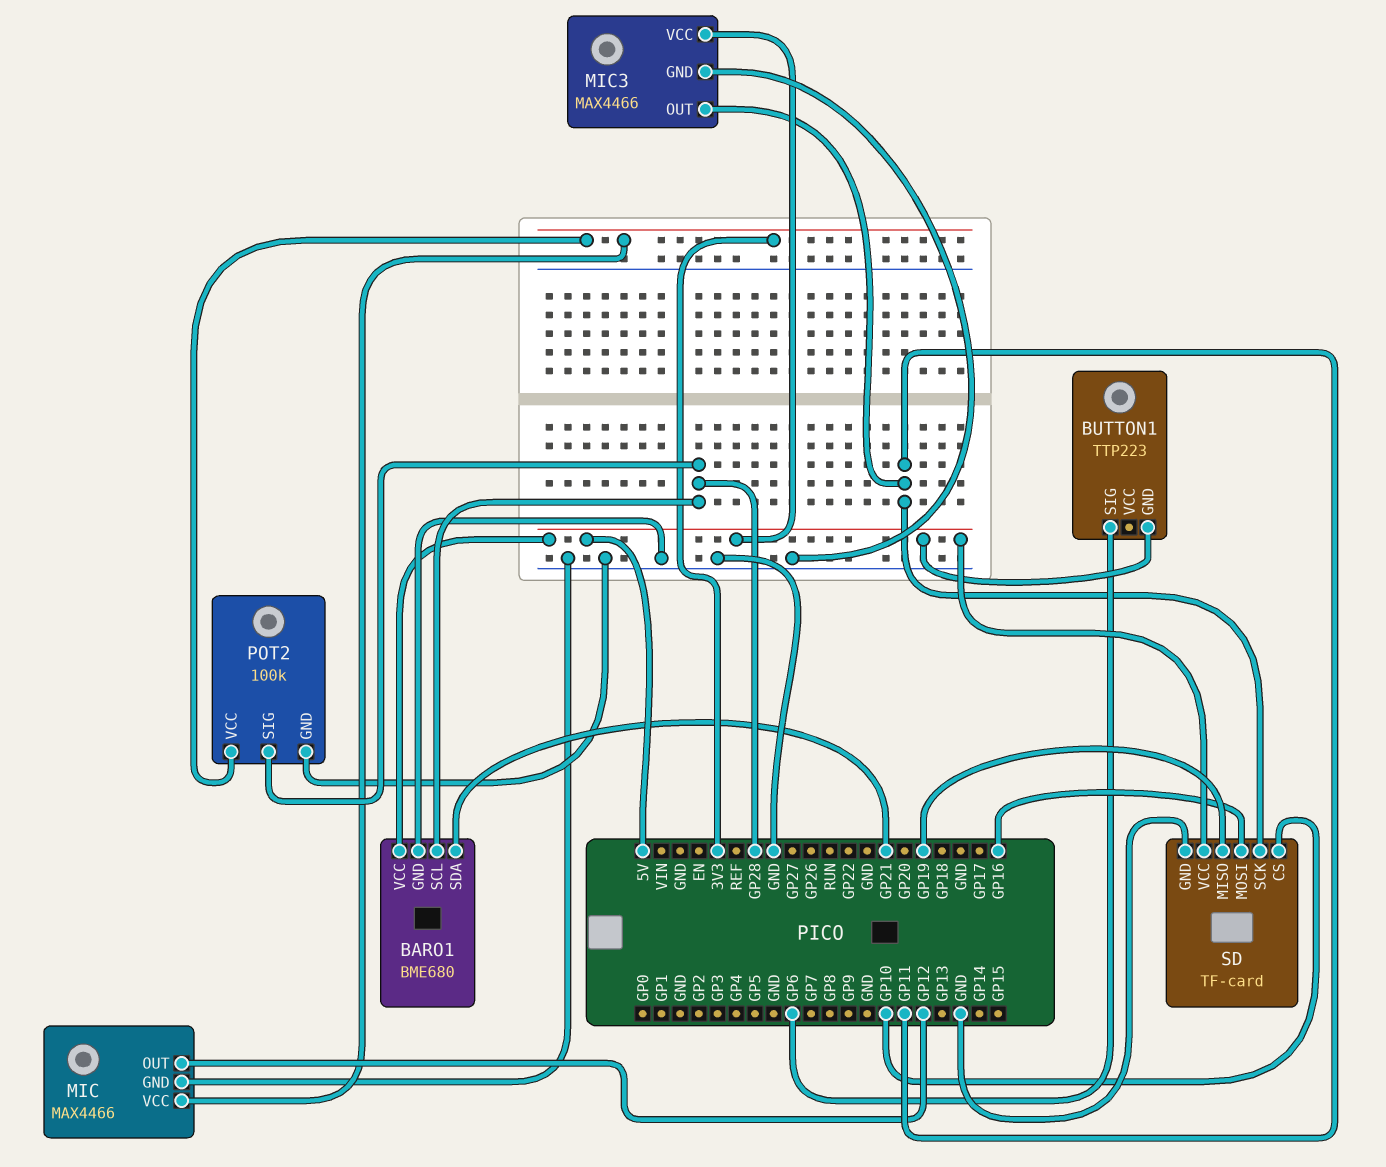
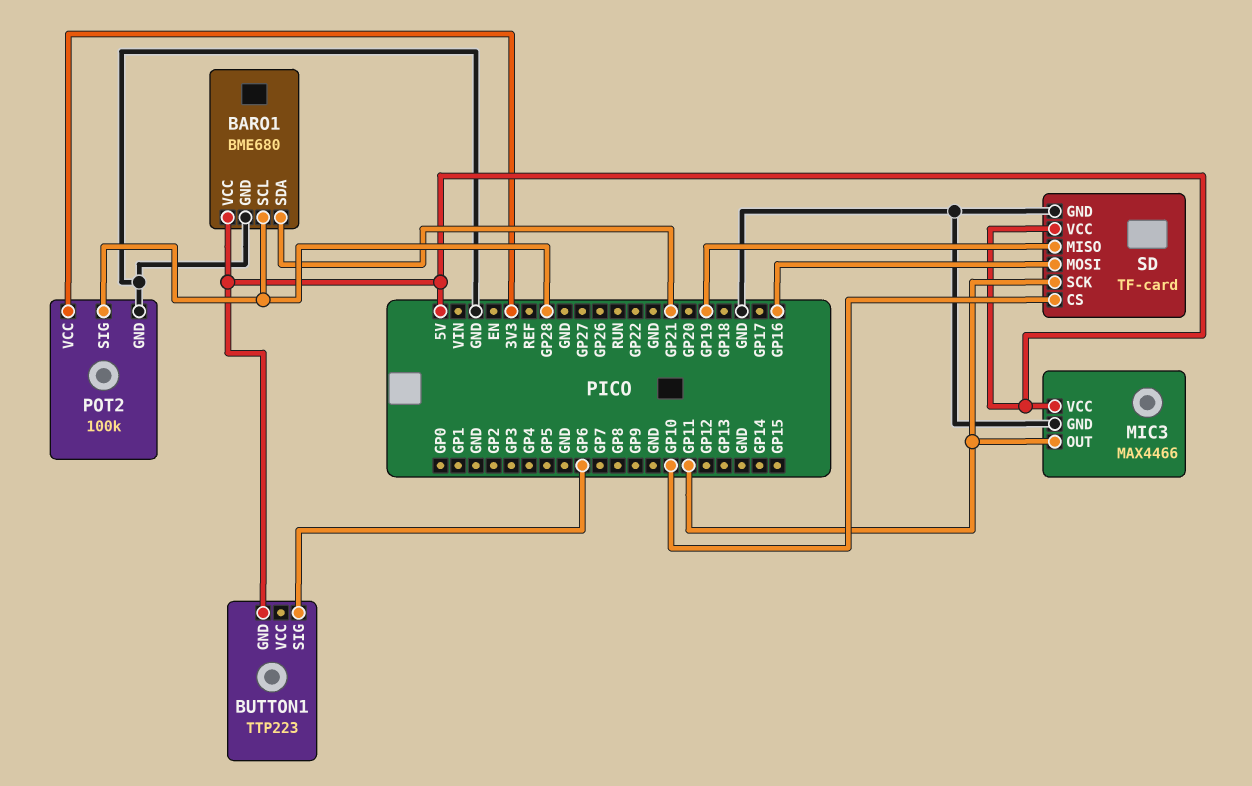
MIC: MAX4466 -> none
MIC pin GND: GND -> none
MIC pin OUT: GP12 -> none
MIC pin VCC: 3V3 -> none

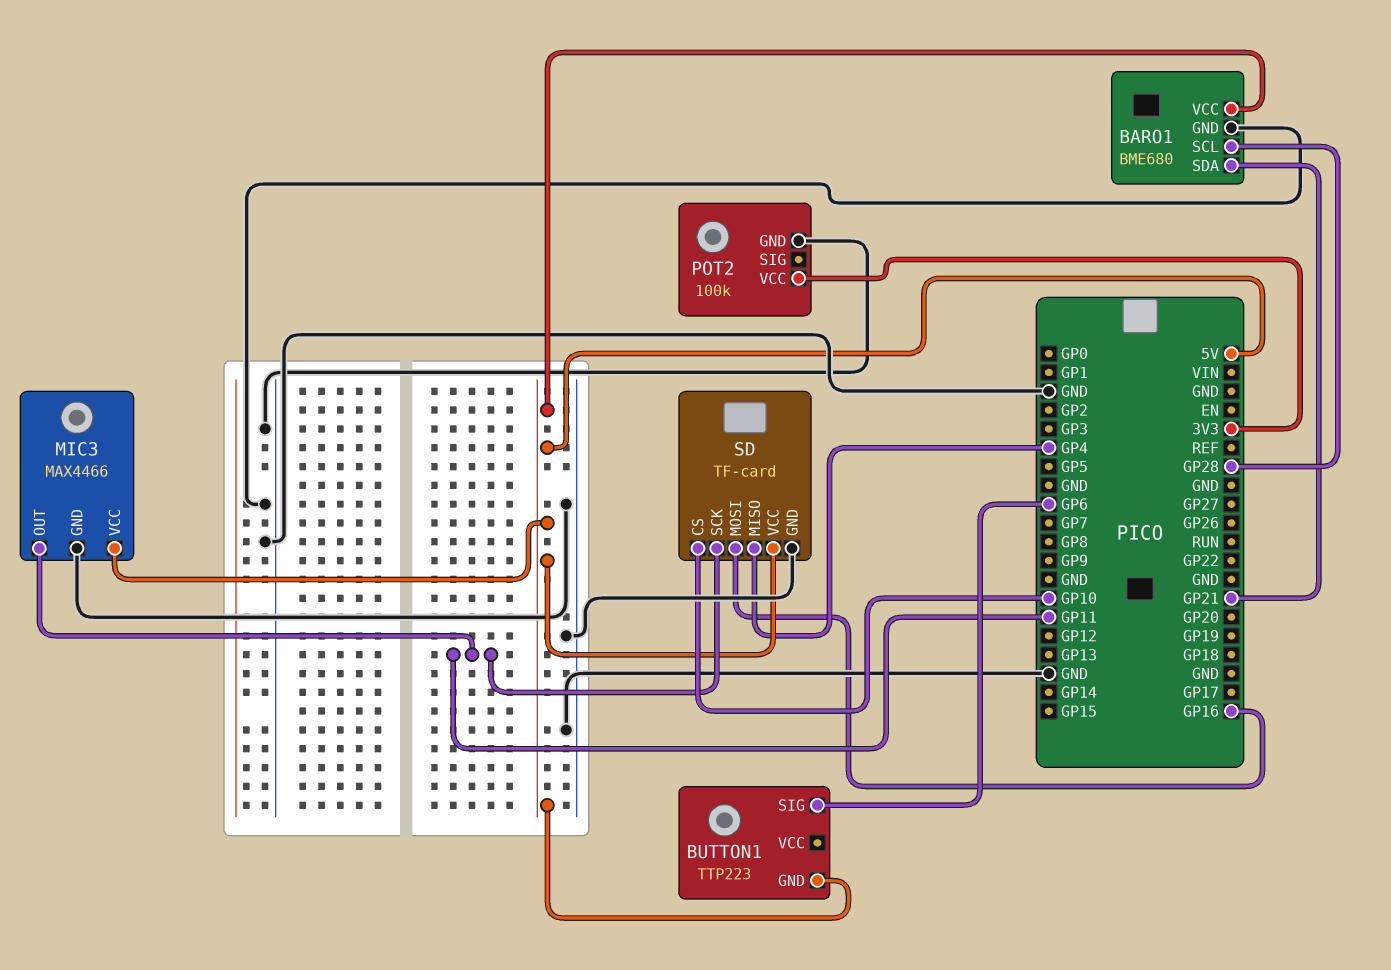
POT2 pin SIG: GP28 -> none
SD pin MISO: GP19 -> GP4

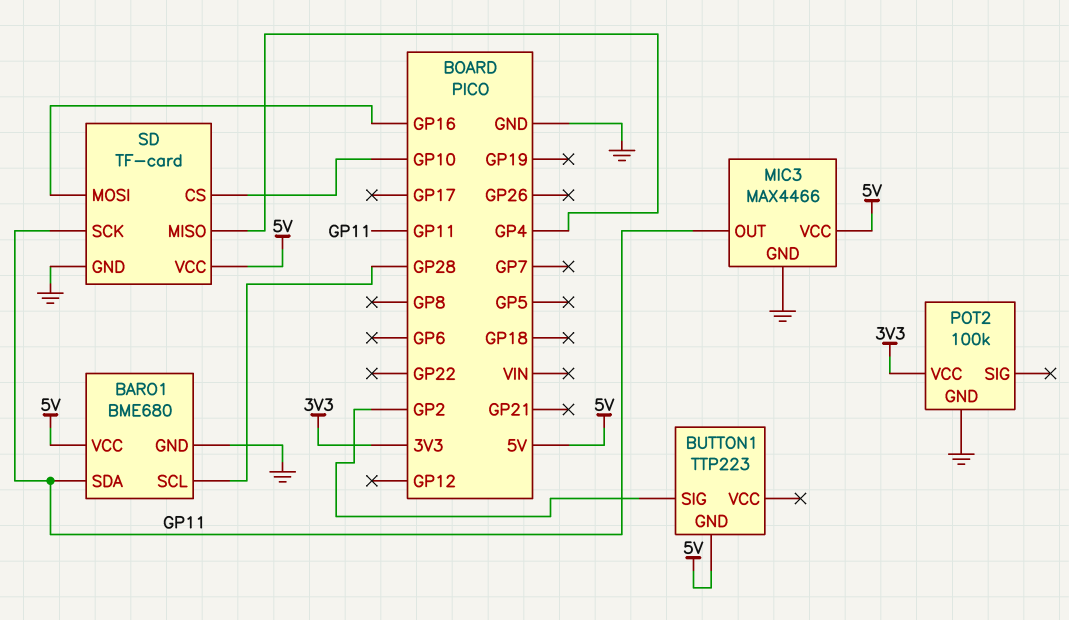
BARO1 pin SDA: GP21 -> GP11
BUTTON1 pin SIG: GP6 -> GP2

